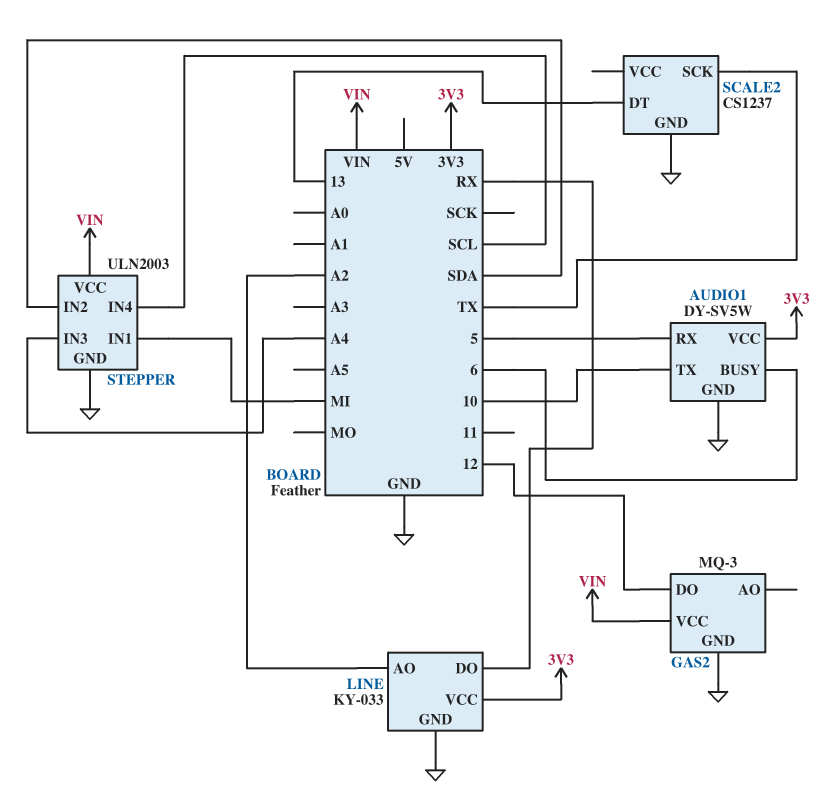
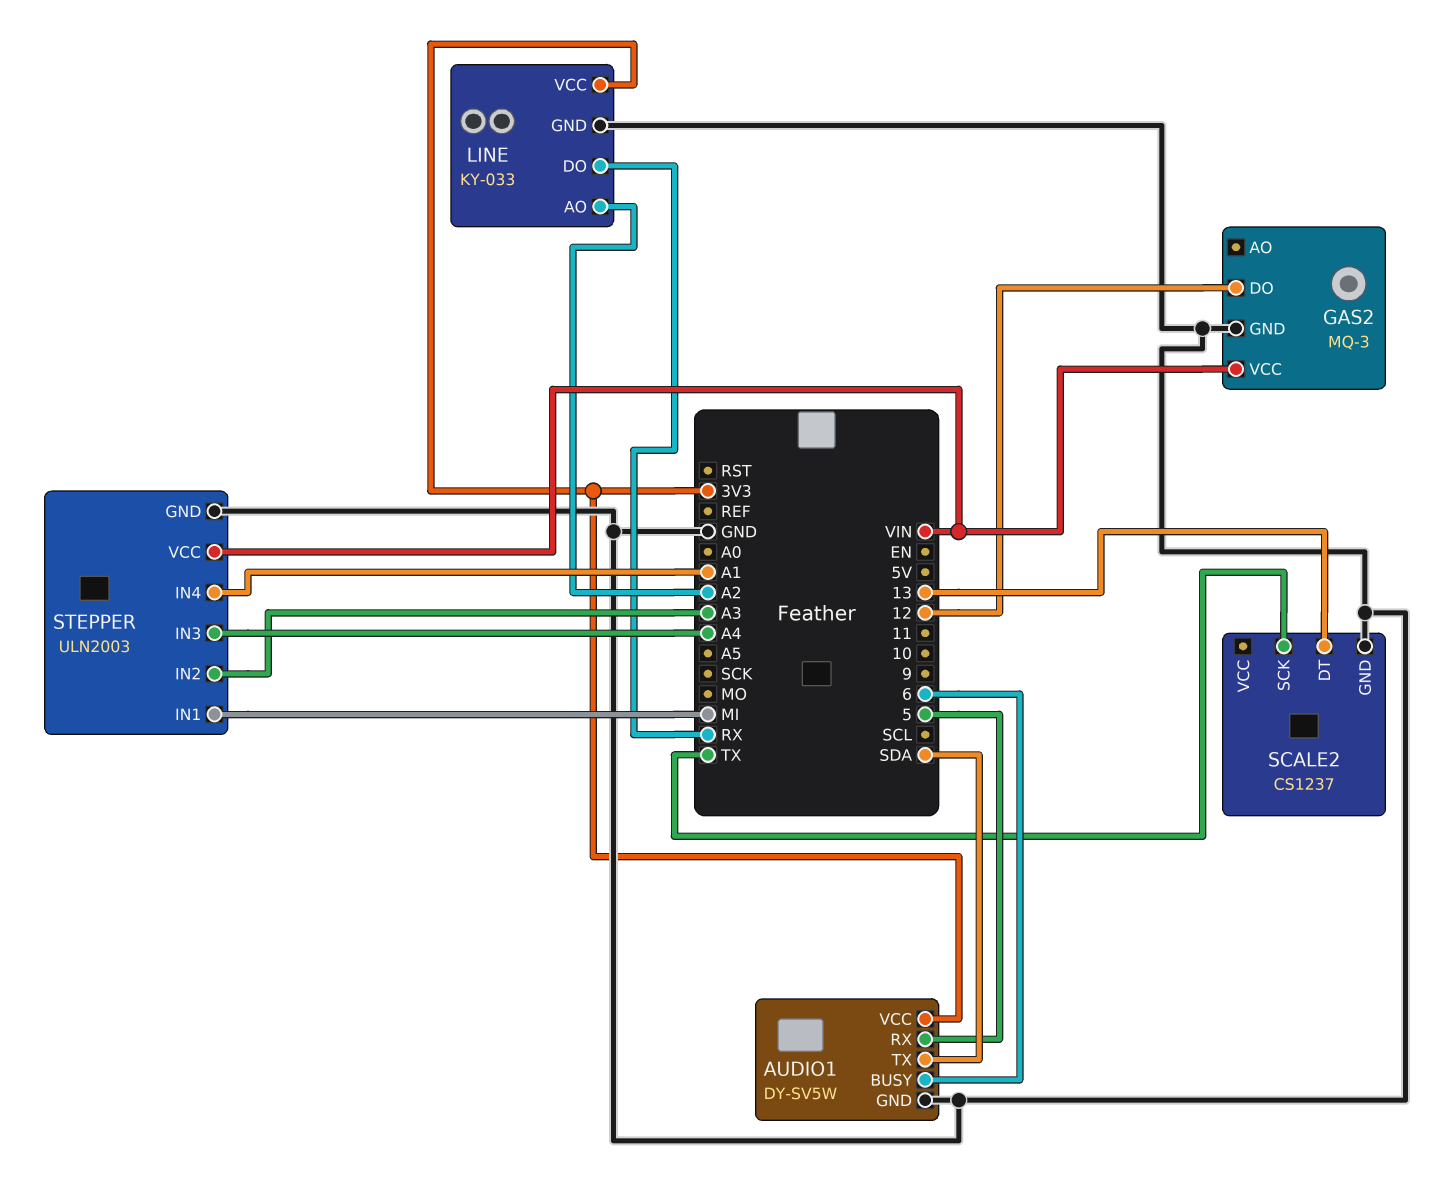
AUDIO1 pin TX: 10 -> SDA
STEPPER pin IN2: SDA -> A3
STEPPER pin IN4: SCL -> A1

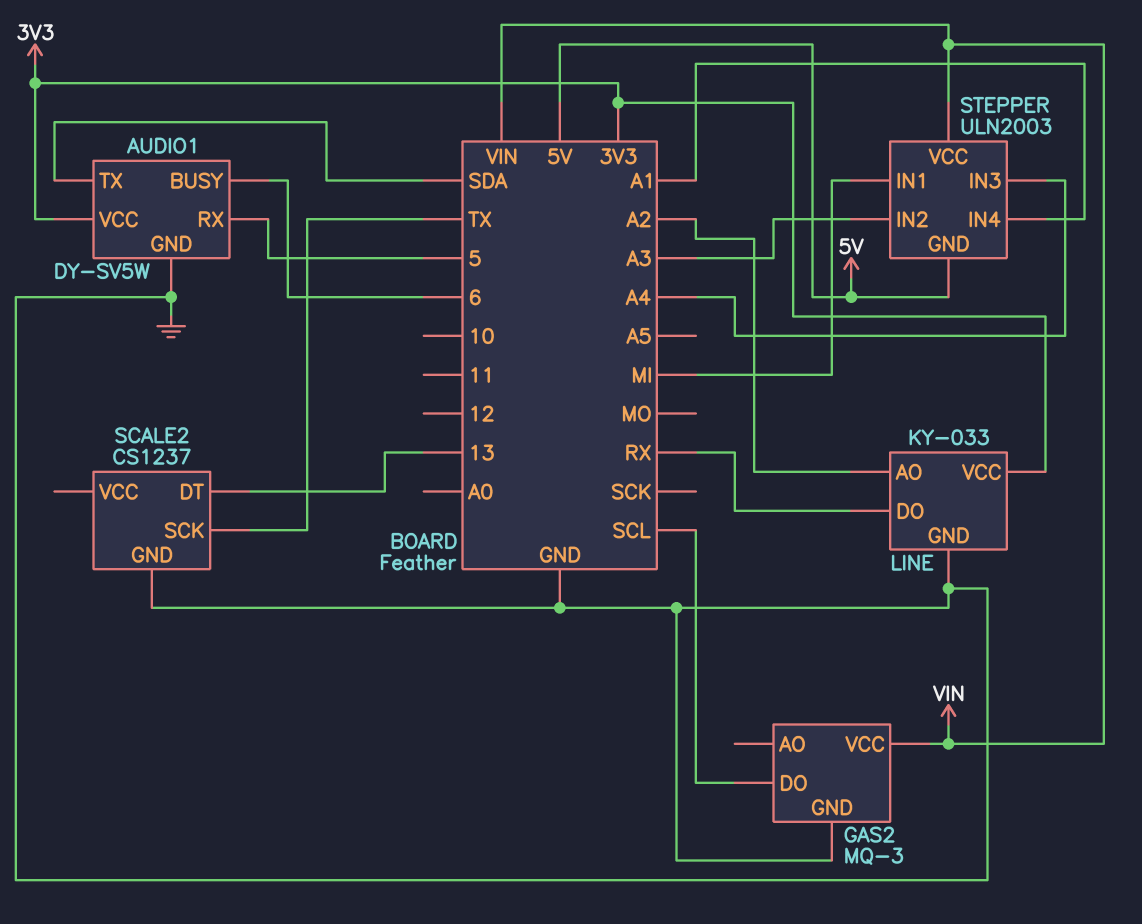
GAS2 pin DO: 12 -> SCL
STEPPER pin GND: GND -> 5V

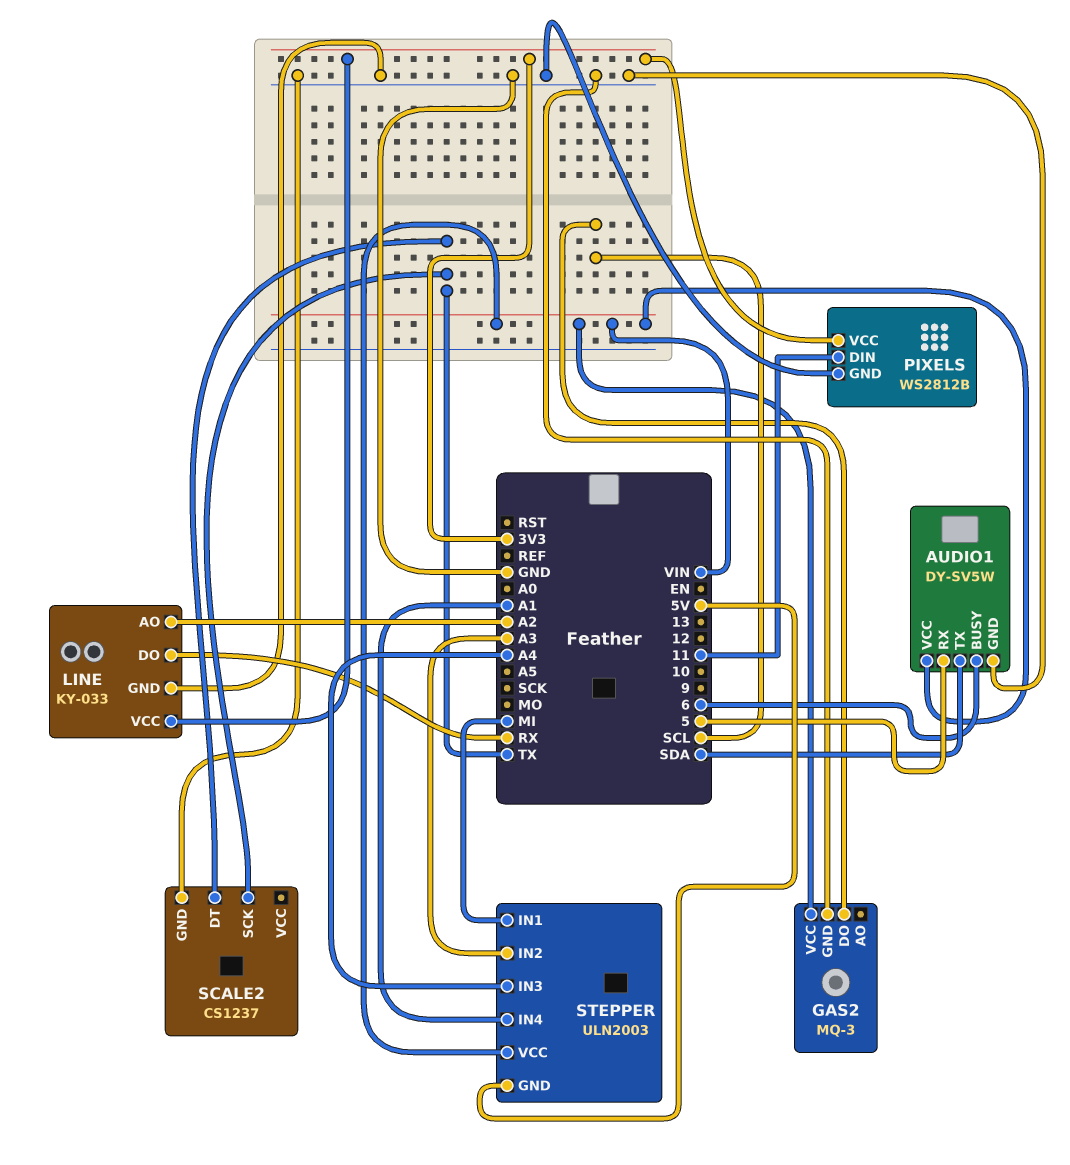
AUDIO1 pin VCC: 3V3 -> VIN
PIXELS: none -> WS2812B
PIXELS pin DIN: none -> 11
PIXELS pin GND: none -> GND
PIXELS pin VCC: none -> 3V3
SCALE2 pin DT: 13 -> TX

